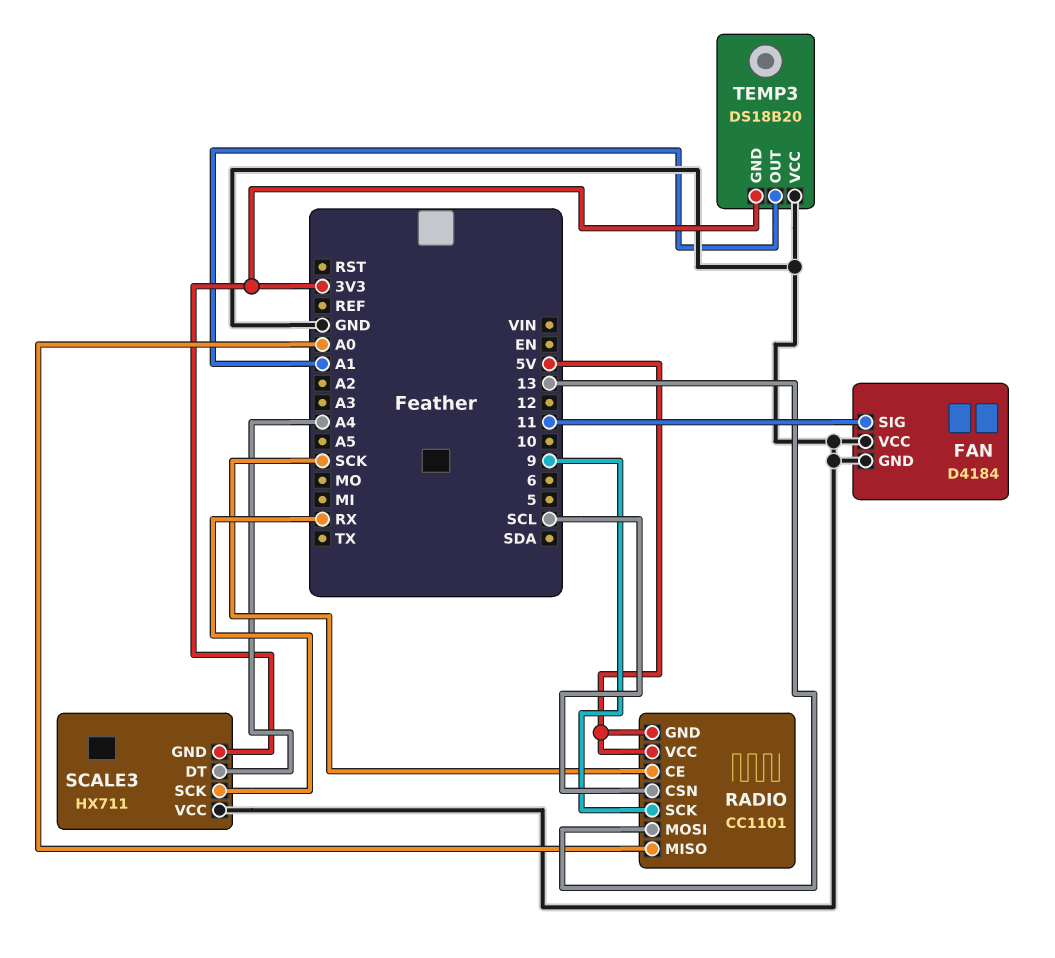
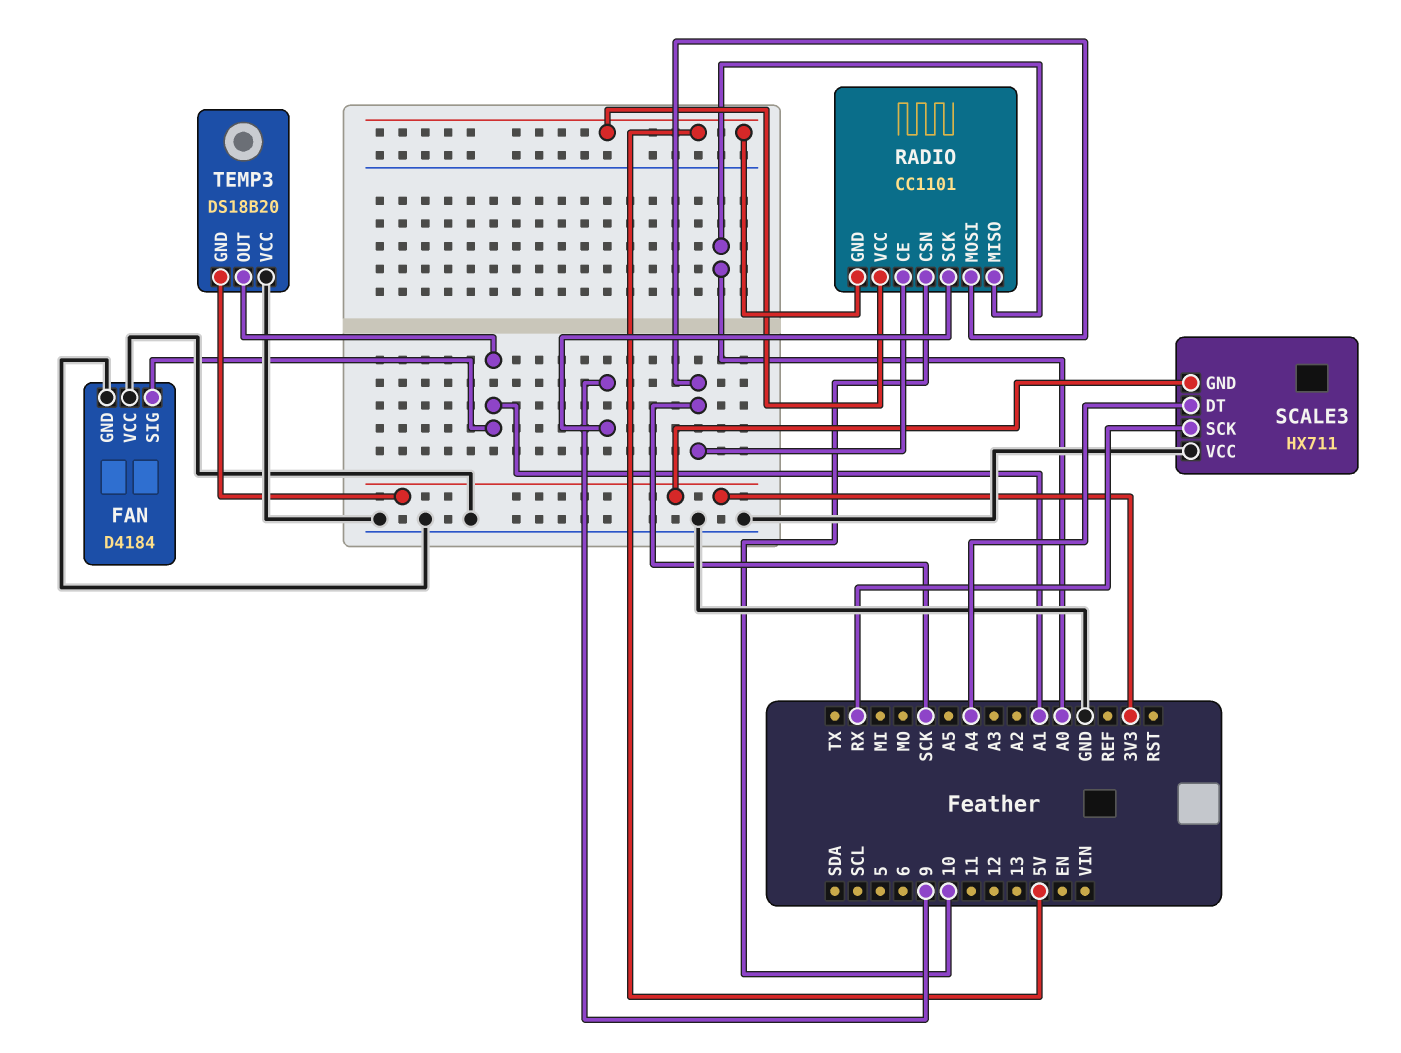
FAN pin SIG: 11 -> A1
RADIO pin CSN: SCL -> 10
RADIO pin MOSI: 13 -> SCK

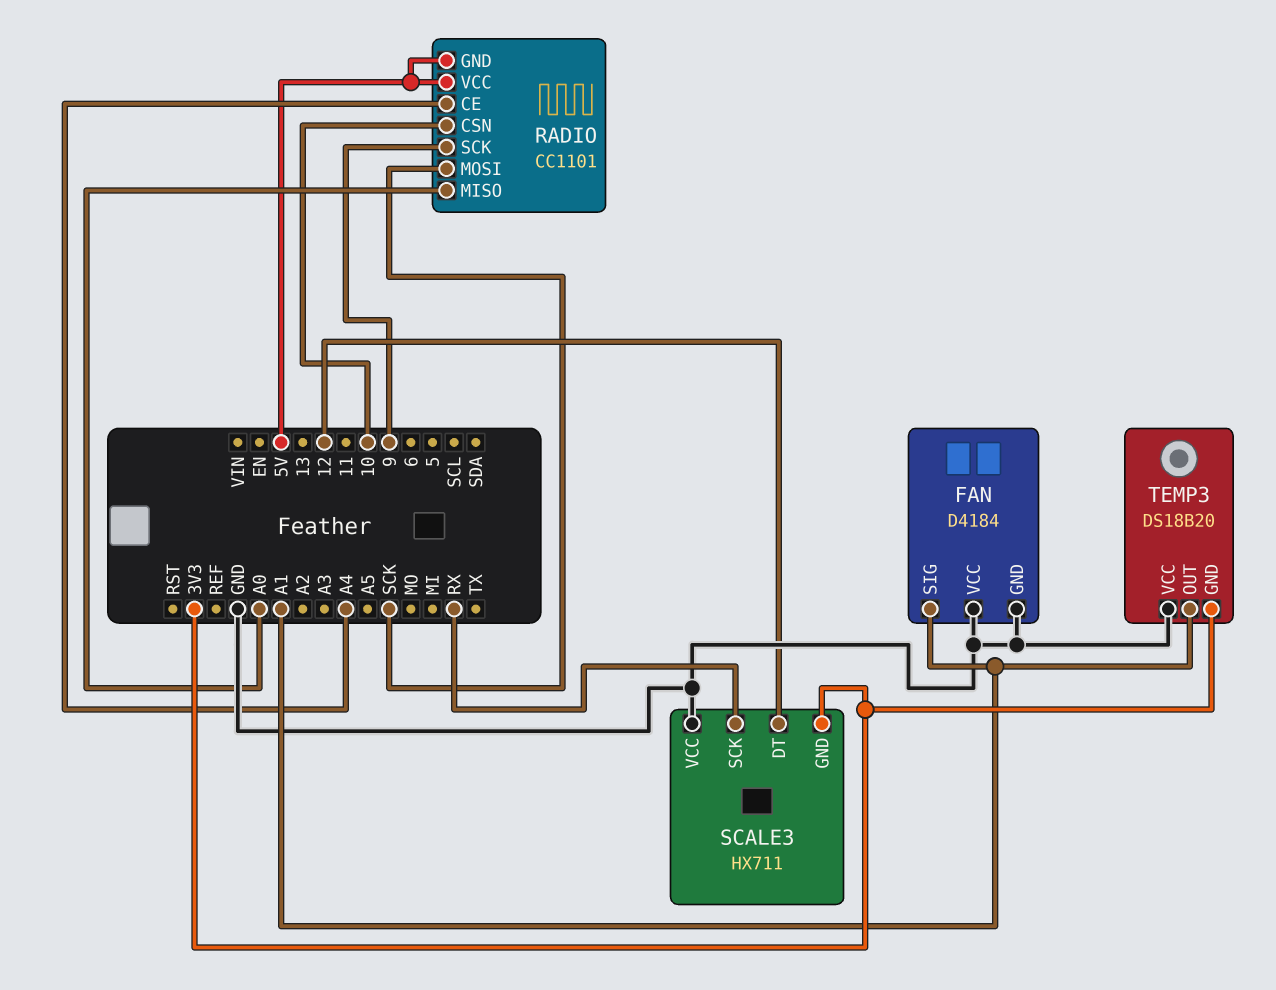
RADIO pin CE: SCK -> A4
SCALE3 pin DT: A4 -> 12

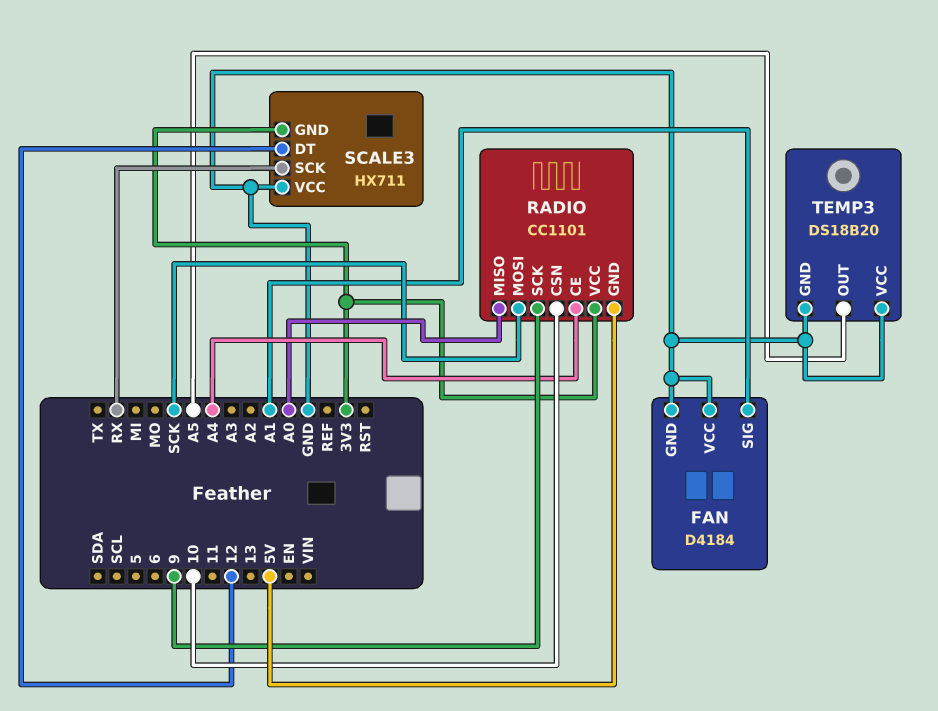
RADIO pin VCC: 5V -> 3V3
TEMP3 pin GND: 3V3 -> GND
TEMP3 pin OUT: A1 -> A5

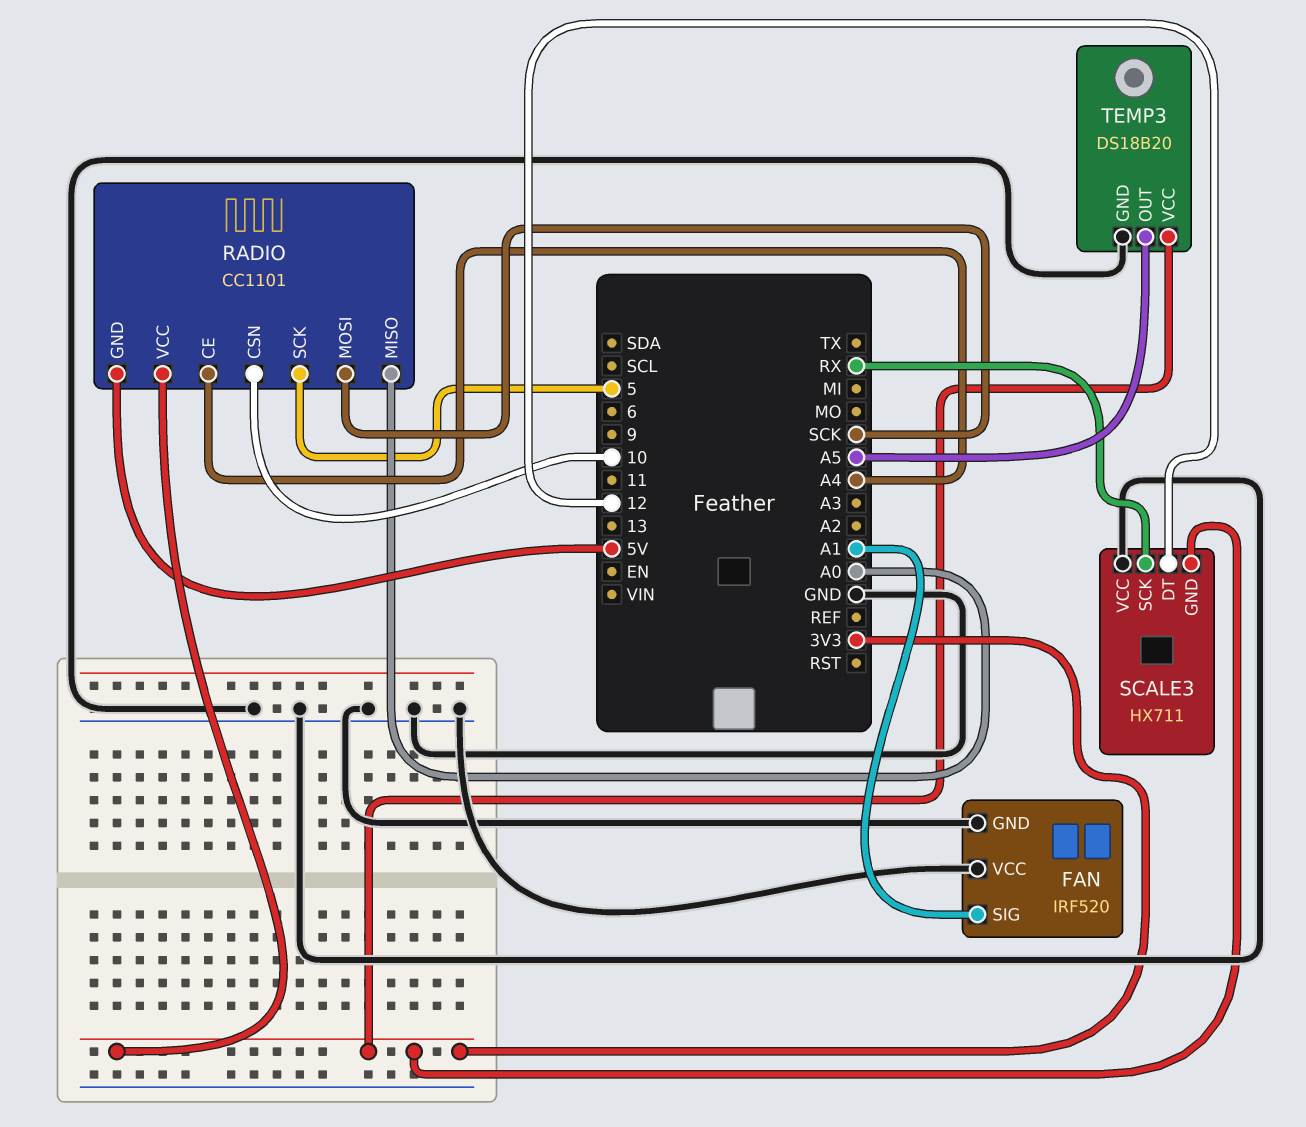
FAN: D4184 -> IRF520
RADIO pin SCK: 9 -> 5
TEMP3 pin VCC: GND -> 3V3

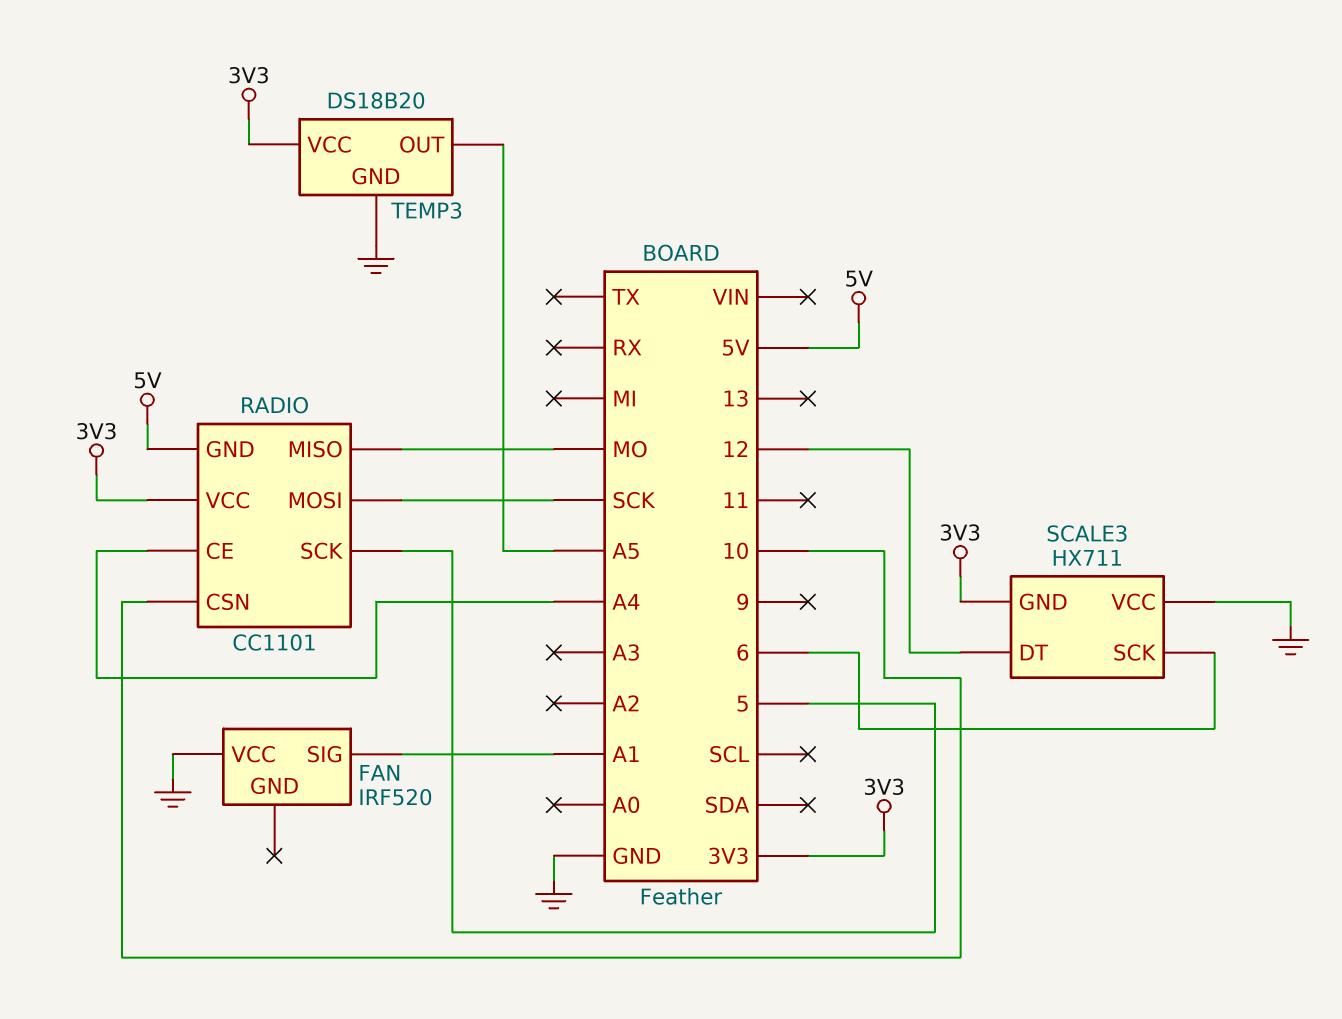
FAN pin GND: GND -> none
RADIO pin MISO: A0 -> MO
SCALE3 pin SCK: RX -> 6

